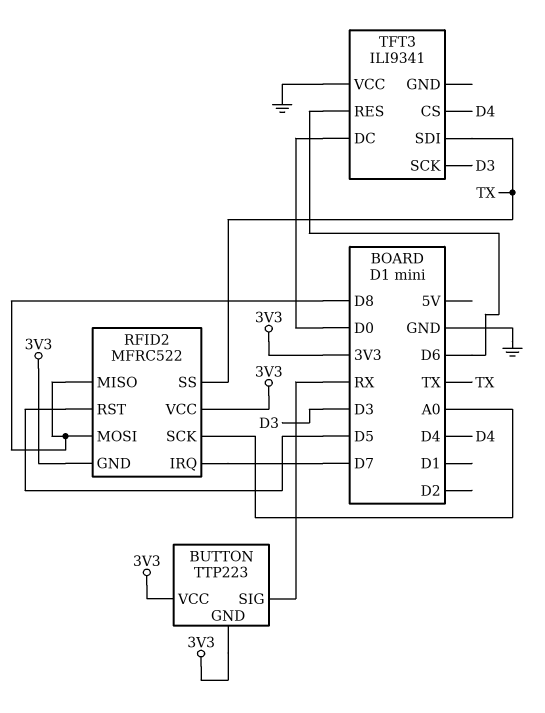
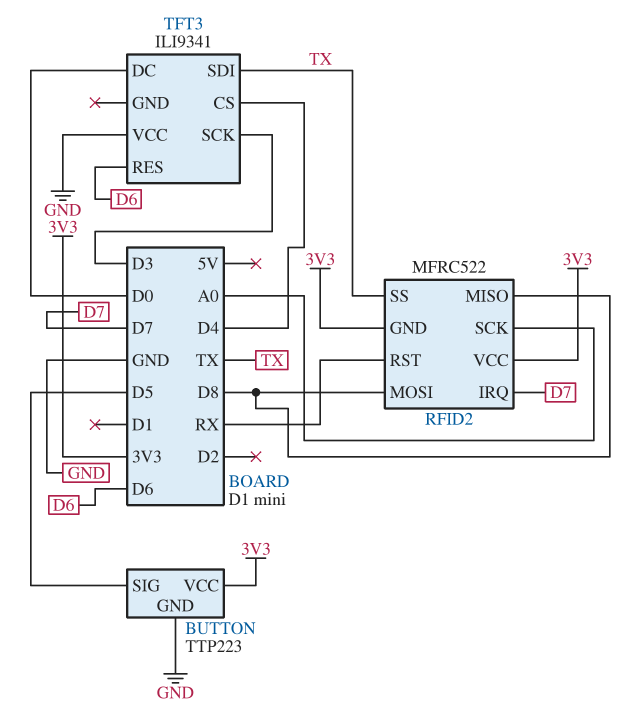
BUTTON pin GND: 3V3 -> GND
BUTTON pin SIG: RX -> D5
RFID2 pin RST: D5 -> RX

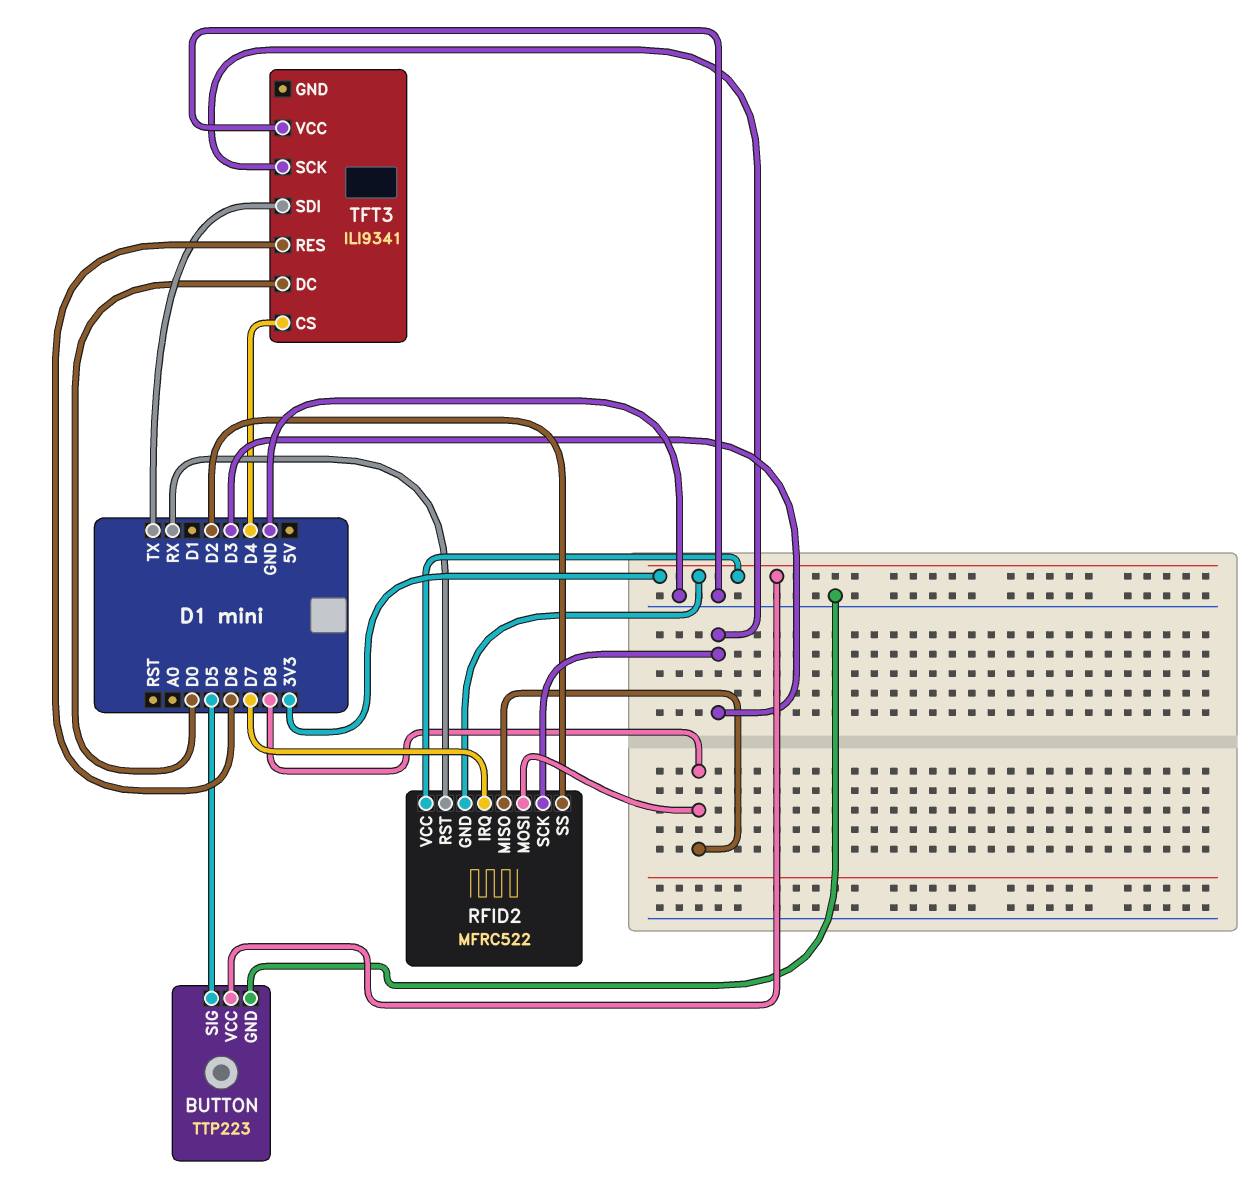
RFID2 pin SCK: A0 -> D3
RFID2 pin SS: TX -> D2

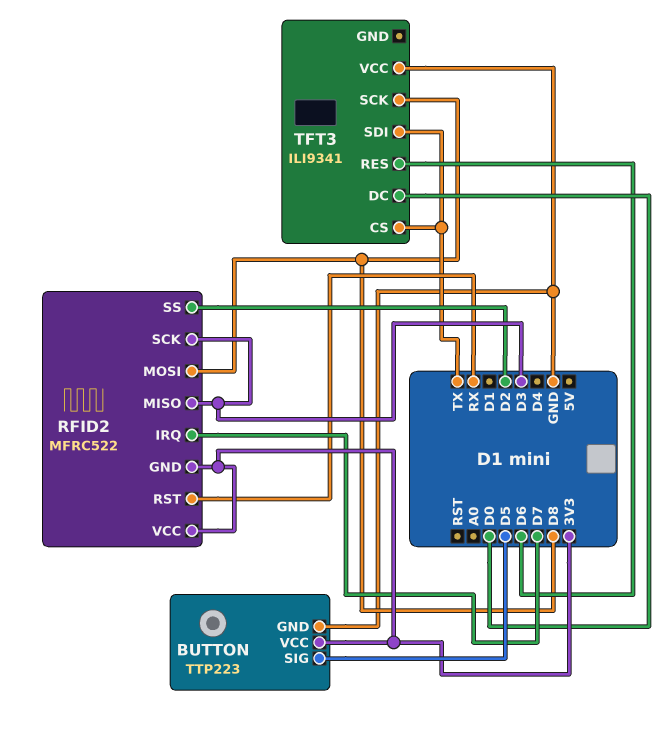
RFID2 pin MISO: D8 -> D3
TFT3 pin CS: D4 -> TX
TFT3 pin SCK: D3 -> D8

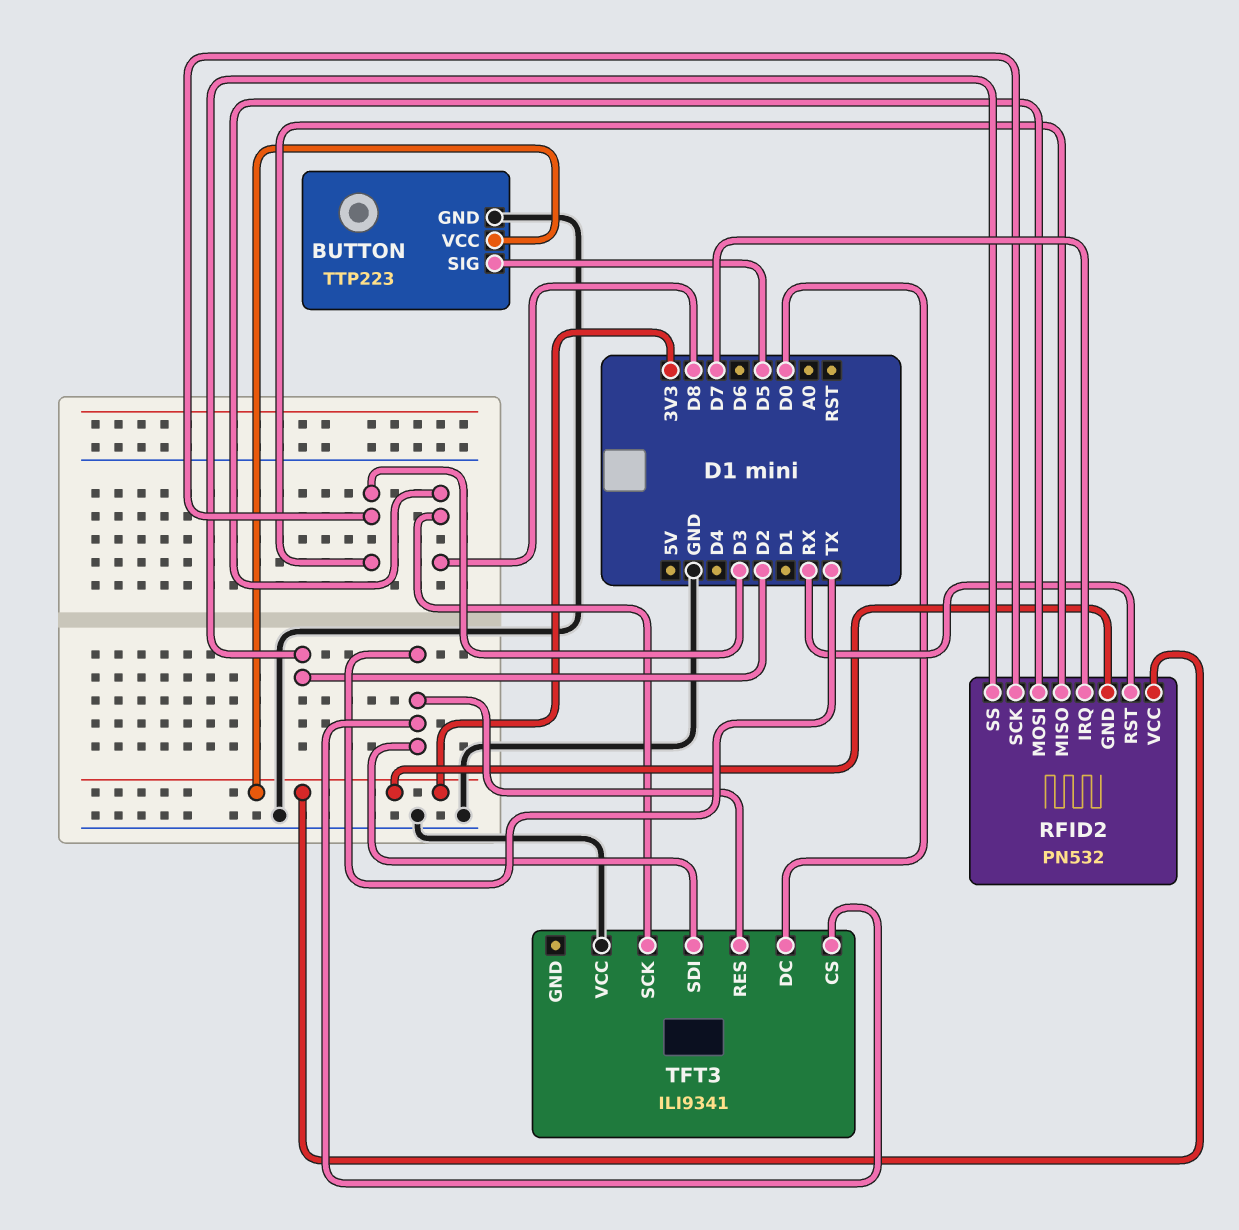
RFID2: MFRC522 -> PN532
TFT3 pin RES: D6 -> TX

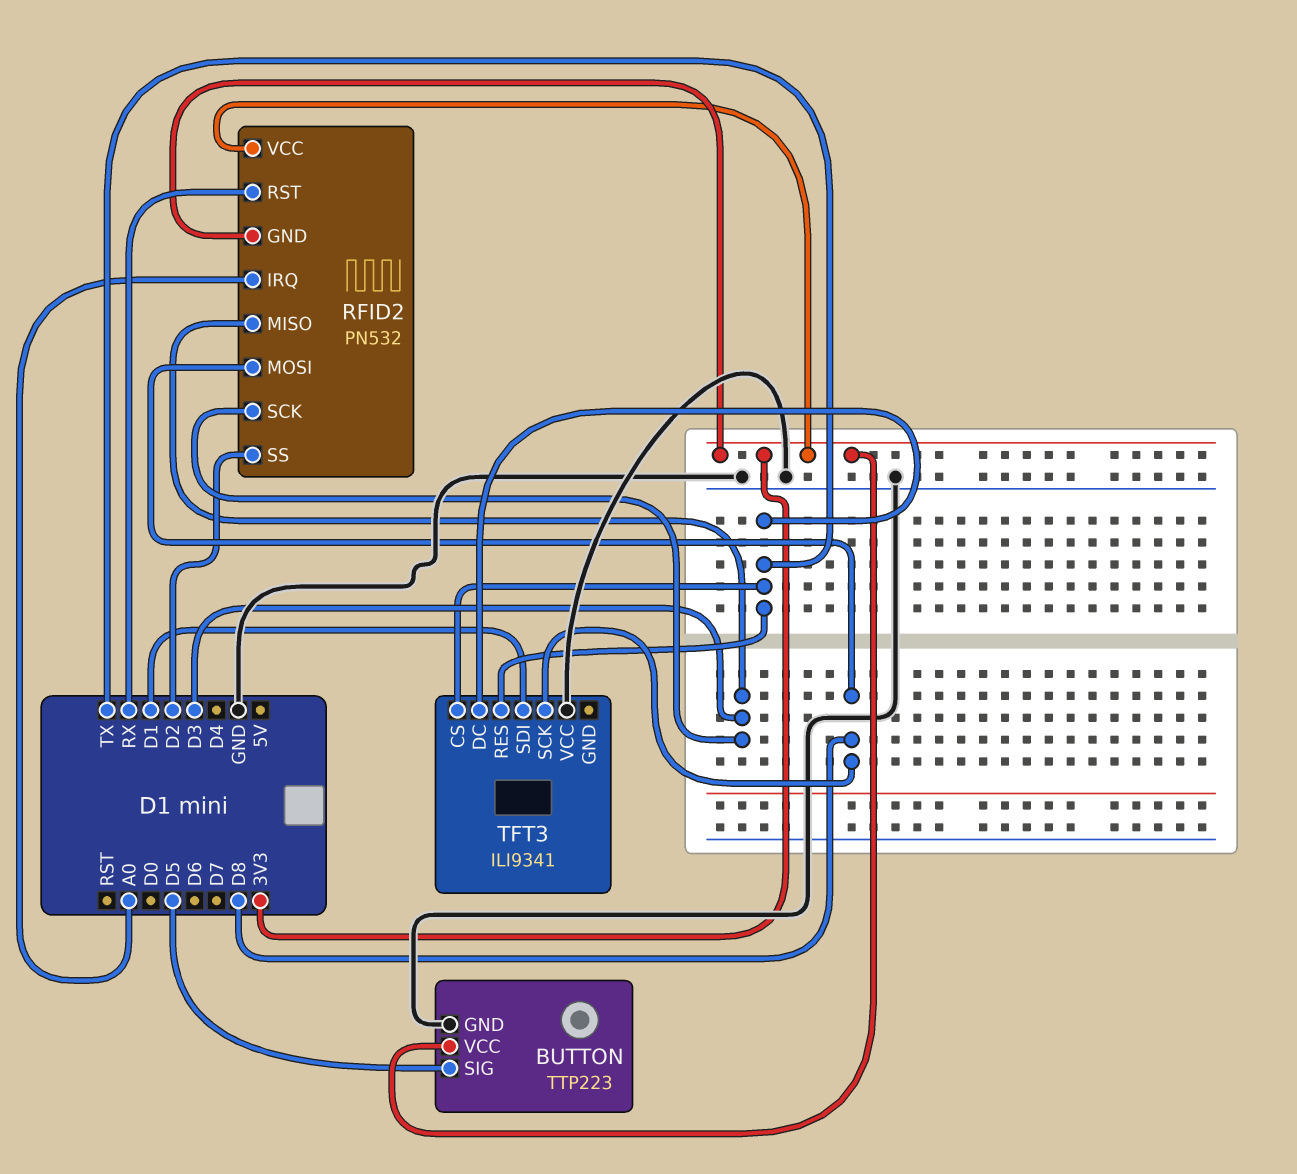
RFID2 pin IRQ: D7 -> A0
TFT3 pin DC: D0 -> TX
TFT3 pin SDI: TX -> D1

